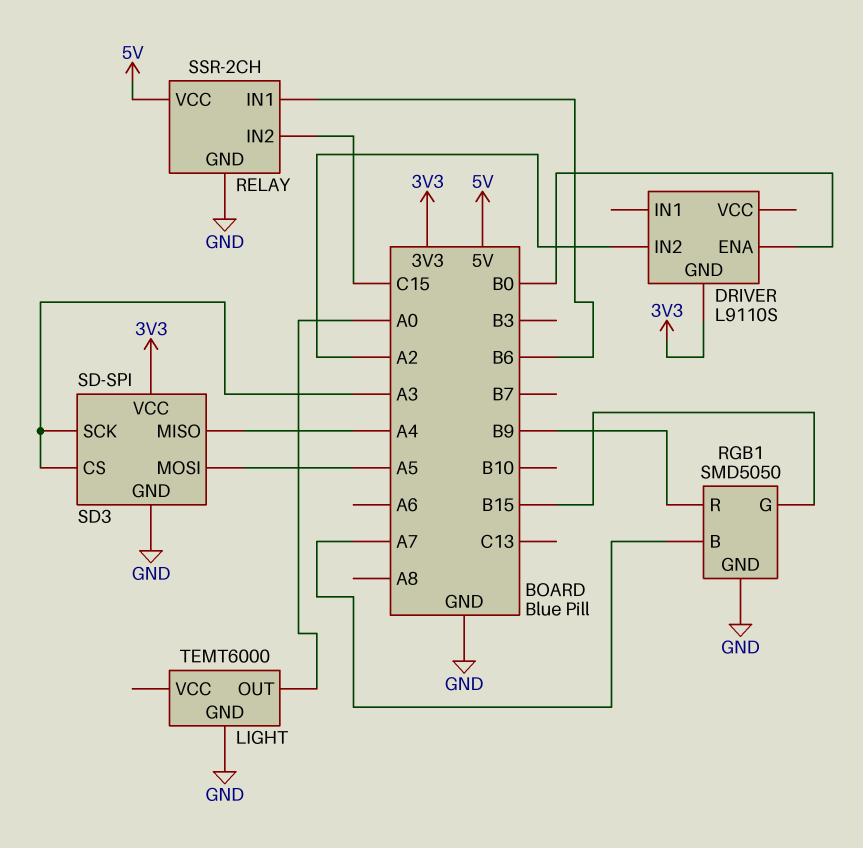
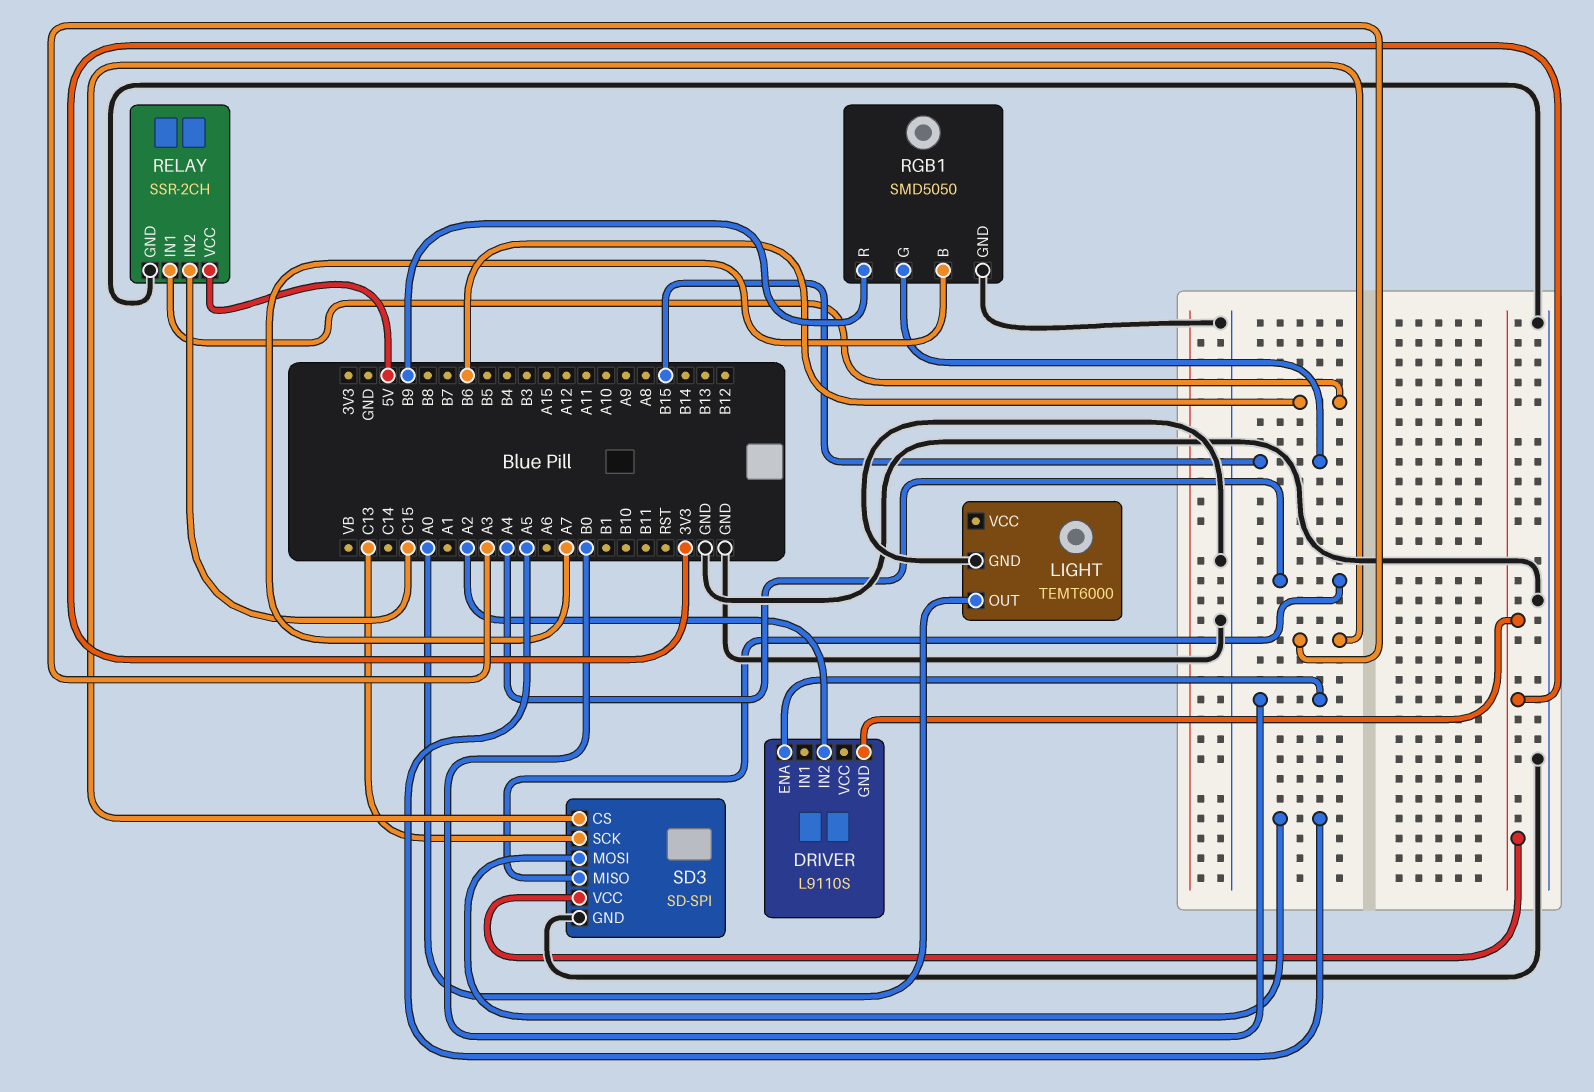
SD3 pin SCK: A3 -> C13

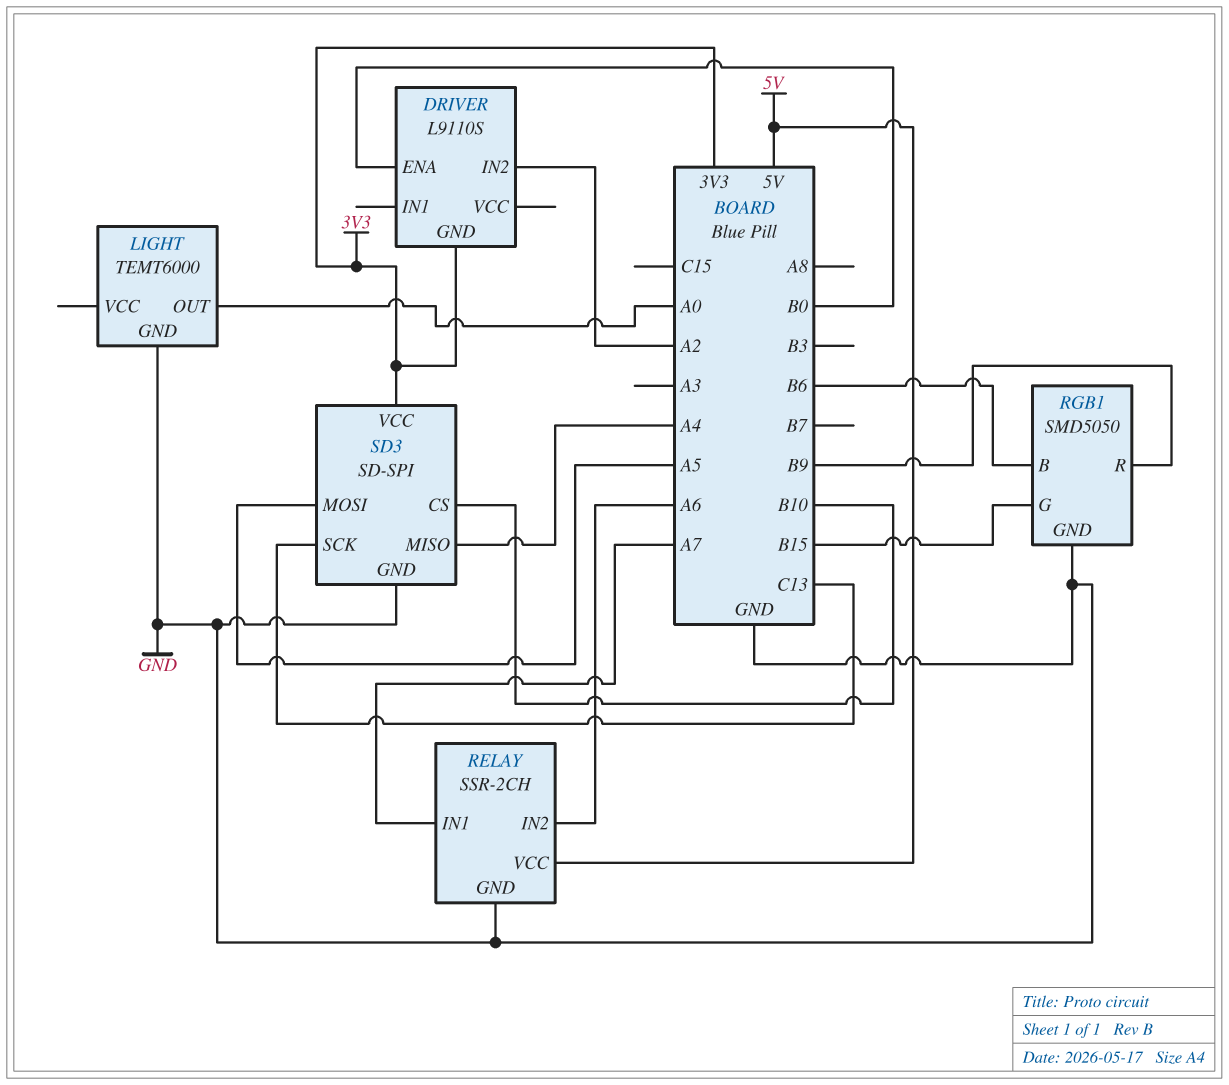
RELAY pin IN1: B6 -> A7
RELAY pin IN2: C15 -> A6
RGB1 pin B: A7 -> B6
SD3 pin CS: A3 -> B10

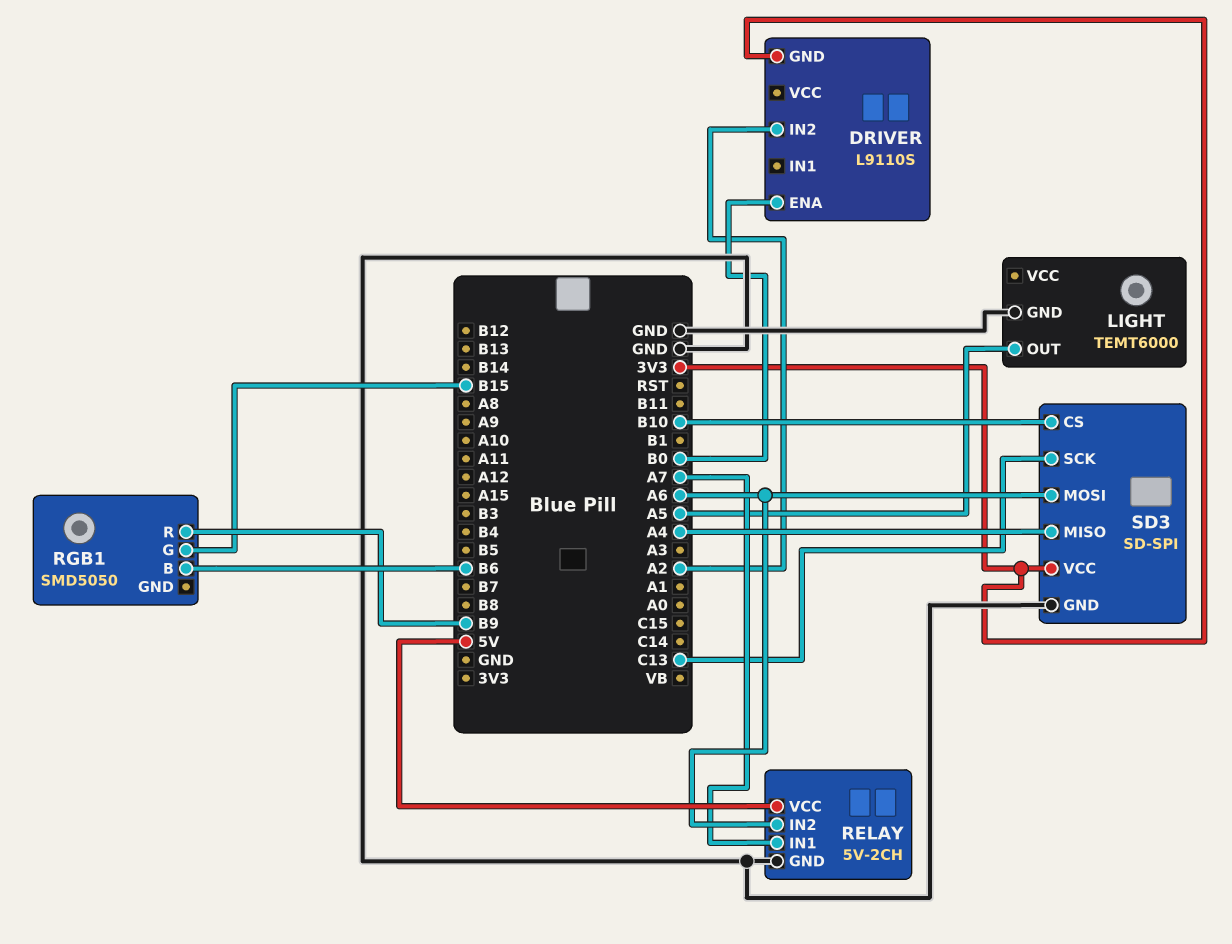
LIGHT pin OUT: A0 -> A5
RELAY: SSR-2CH -> 5V-2CH
RGB1 pin GND: GND -> none
SD3 pin MOSI: A5 -> A6

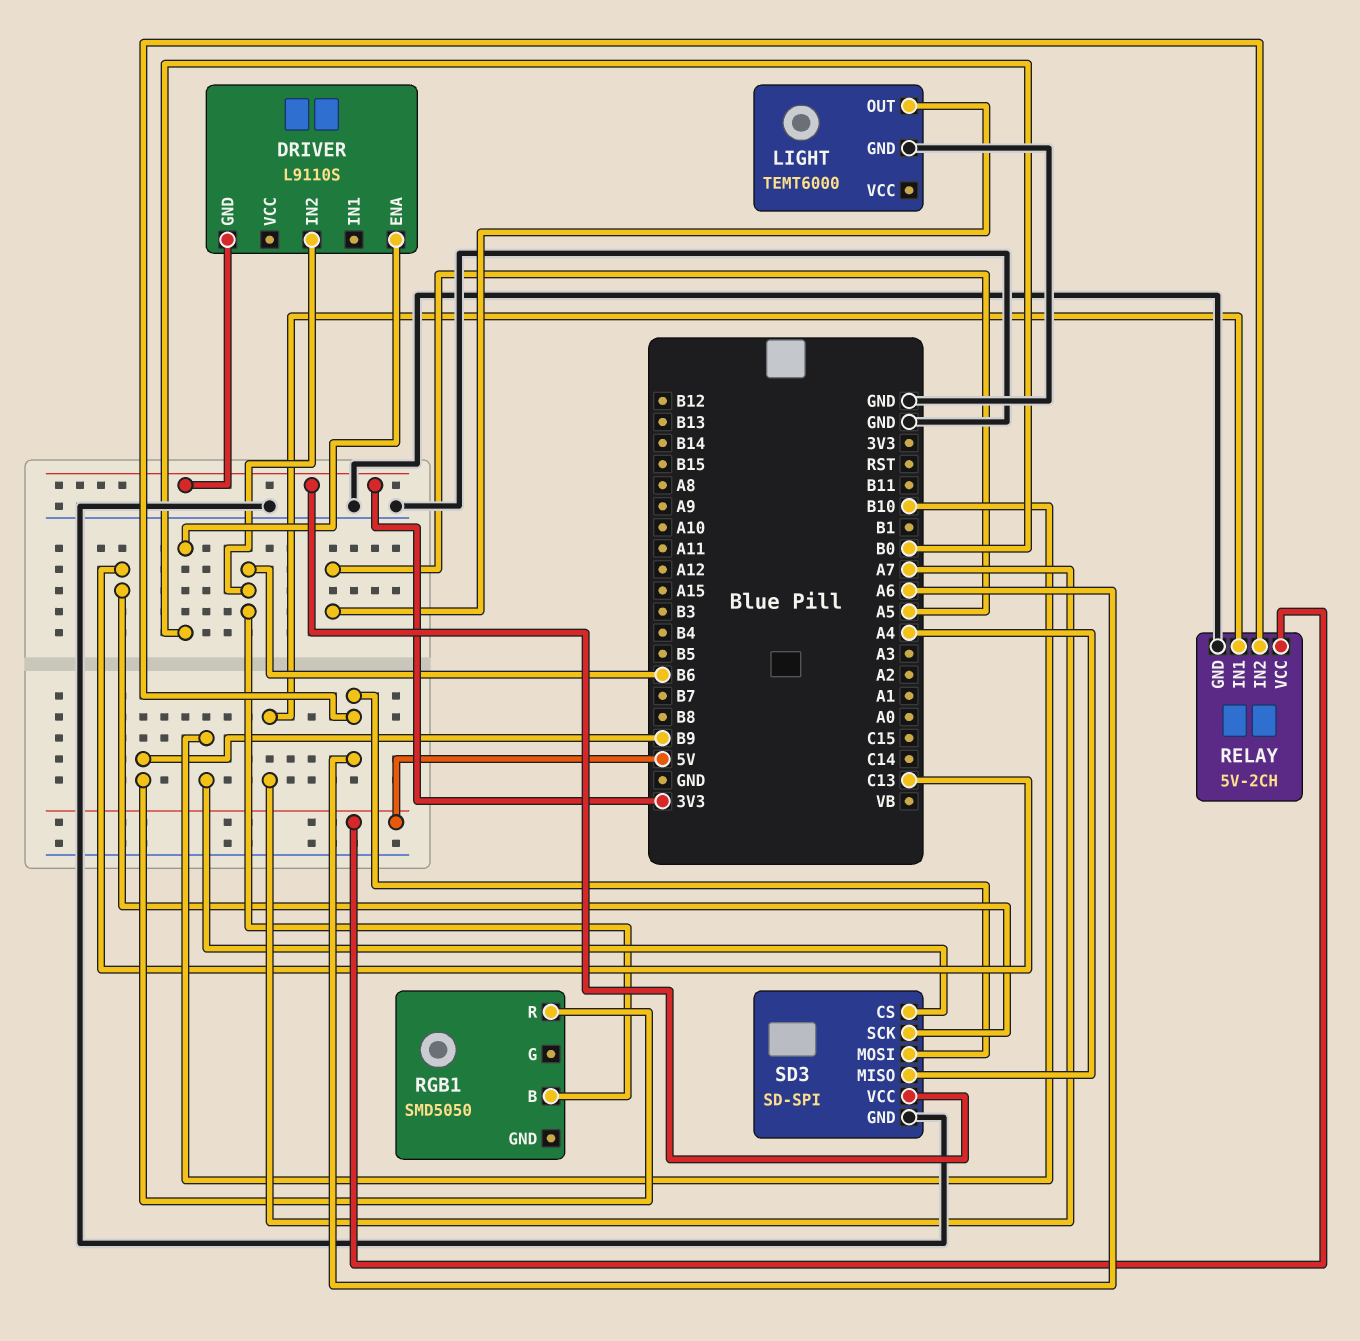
DRIVER pin IN2: A2 -> B6
RGB1 pin G: B15 -> none

